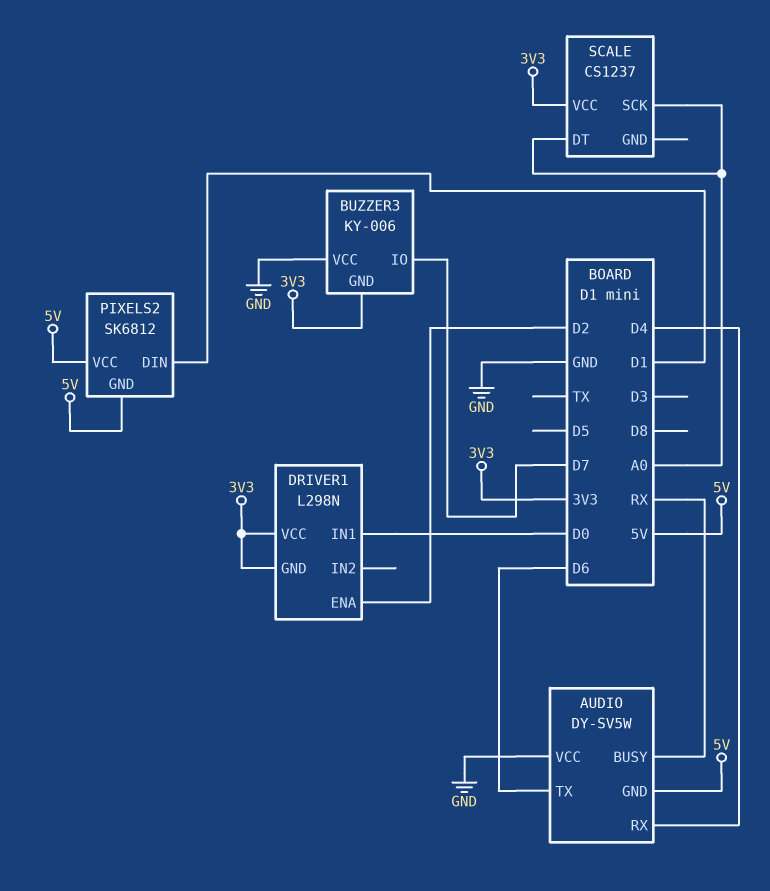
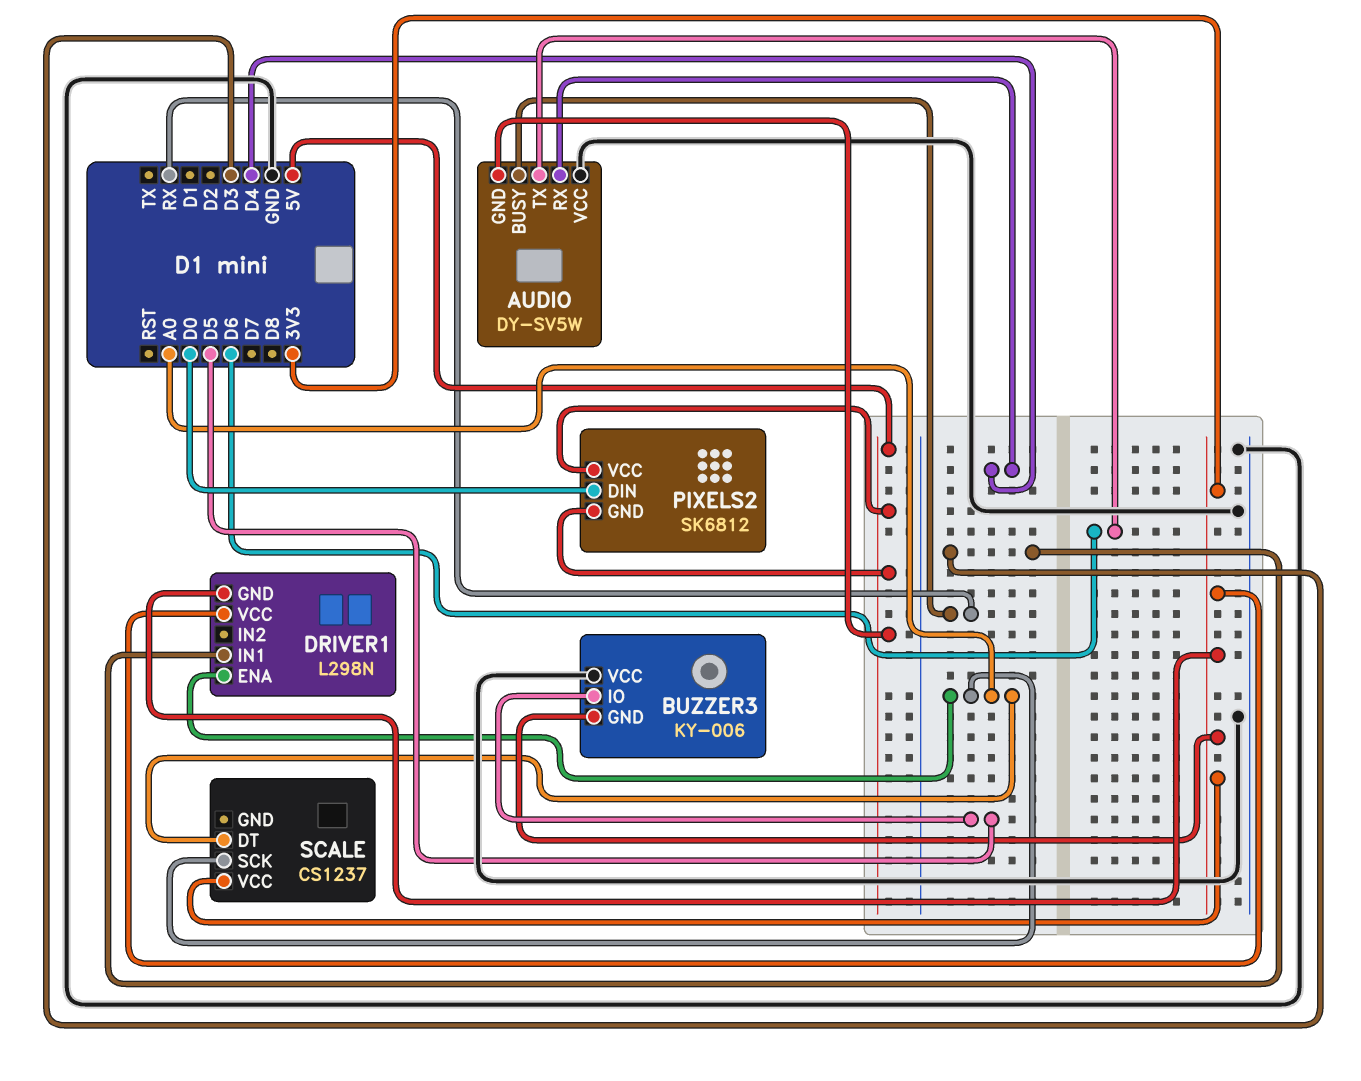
BUZZER3 pin IO: D7 -> D5
DRIVER1 pin ENA: D2 -> A0
DRIVER1 pin IN1: D0 -> D3
PIXELS2 pin DIN: D1 -> D0

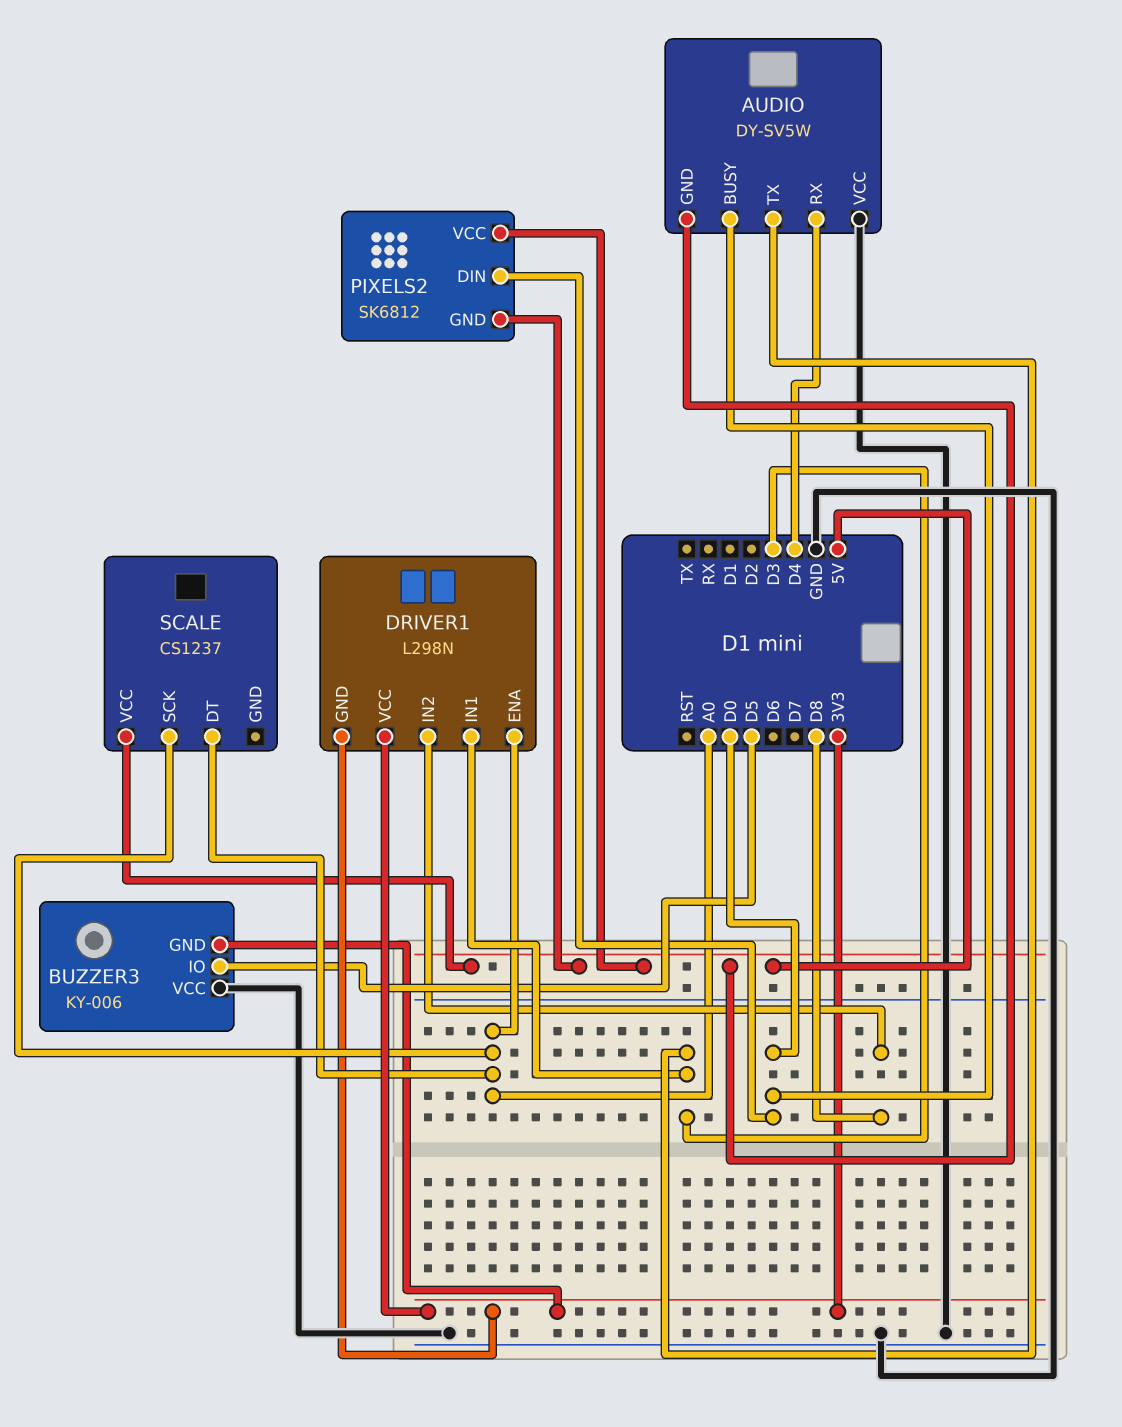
AUDIO pin BUSY: RX -> D0
AUDIO pin TX: D6 -> D3
DRIVER1 pin IN2: none -> D8
SCALE pin VCC: 3V3 -> 5V

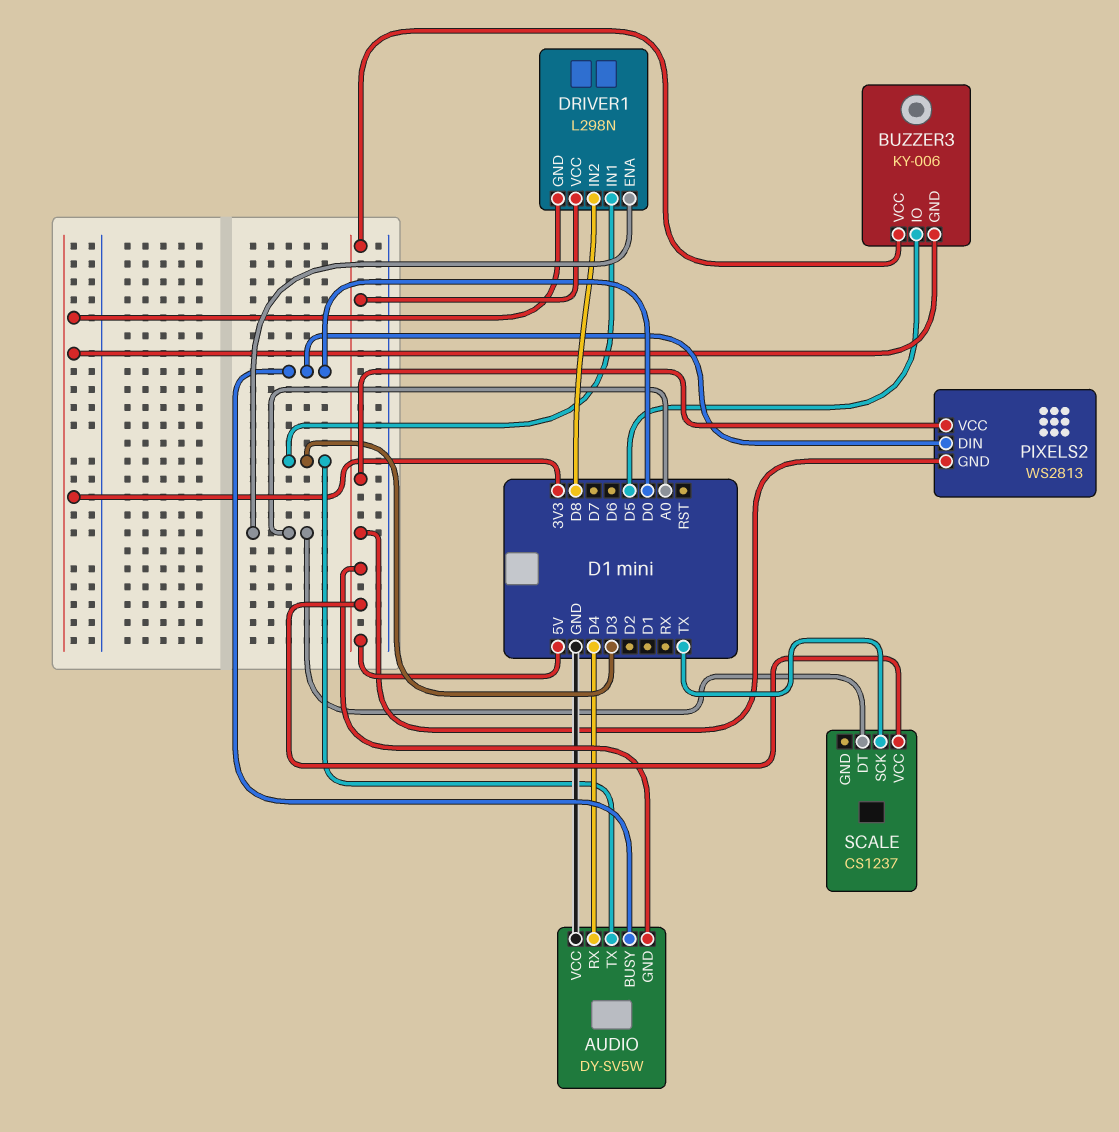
BUZZER3 pin VCC: GND -> 5V
DRIVER1 pin VCC: 3V3 -> 5V
PIXELS2: SK6812 -> WS2813
SCALE pin SCK: A0 -> TX

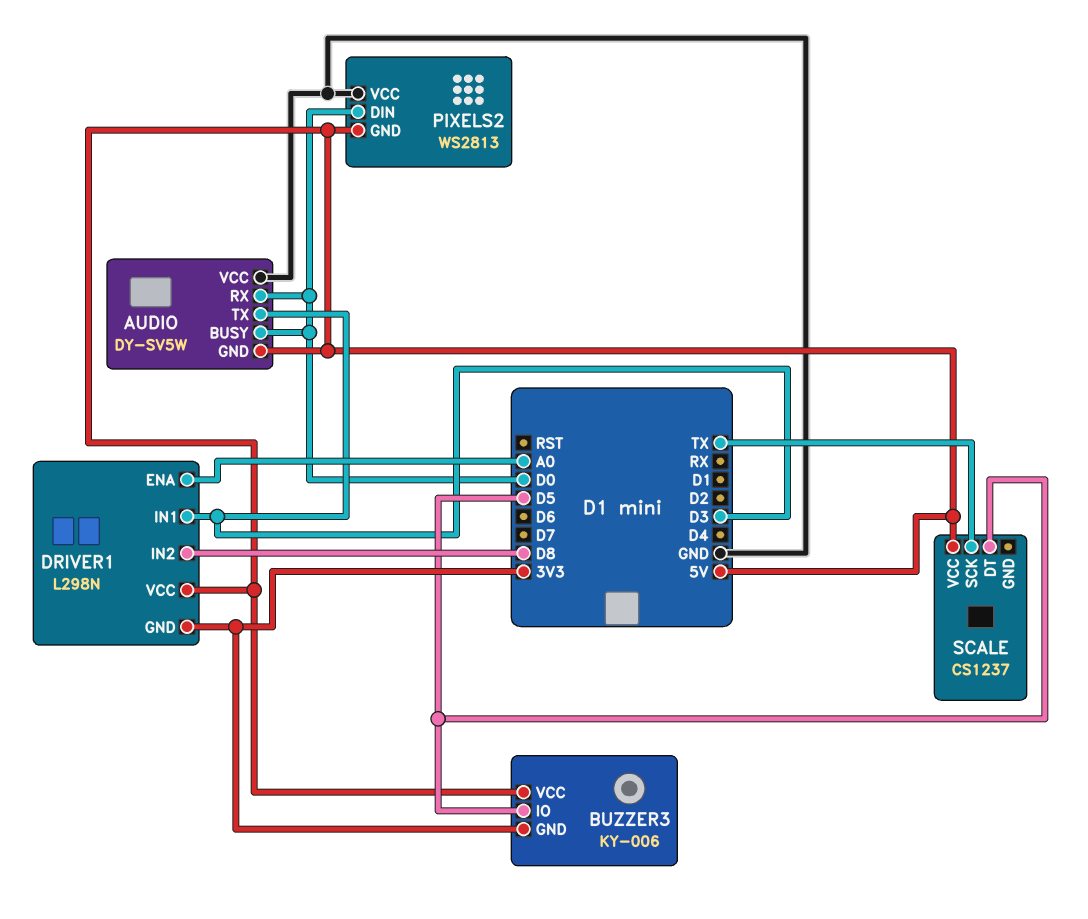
AUDIO pin RX: D4 -> D0
PIXELS2 pin VCC: 5V -> GND
SCALE pin DT: A0 -> D5

